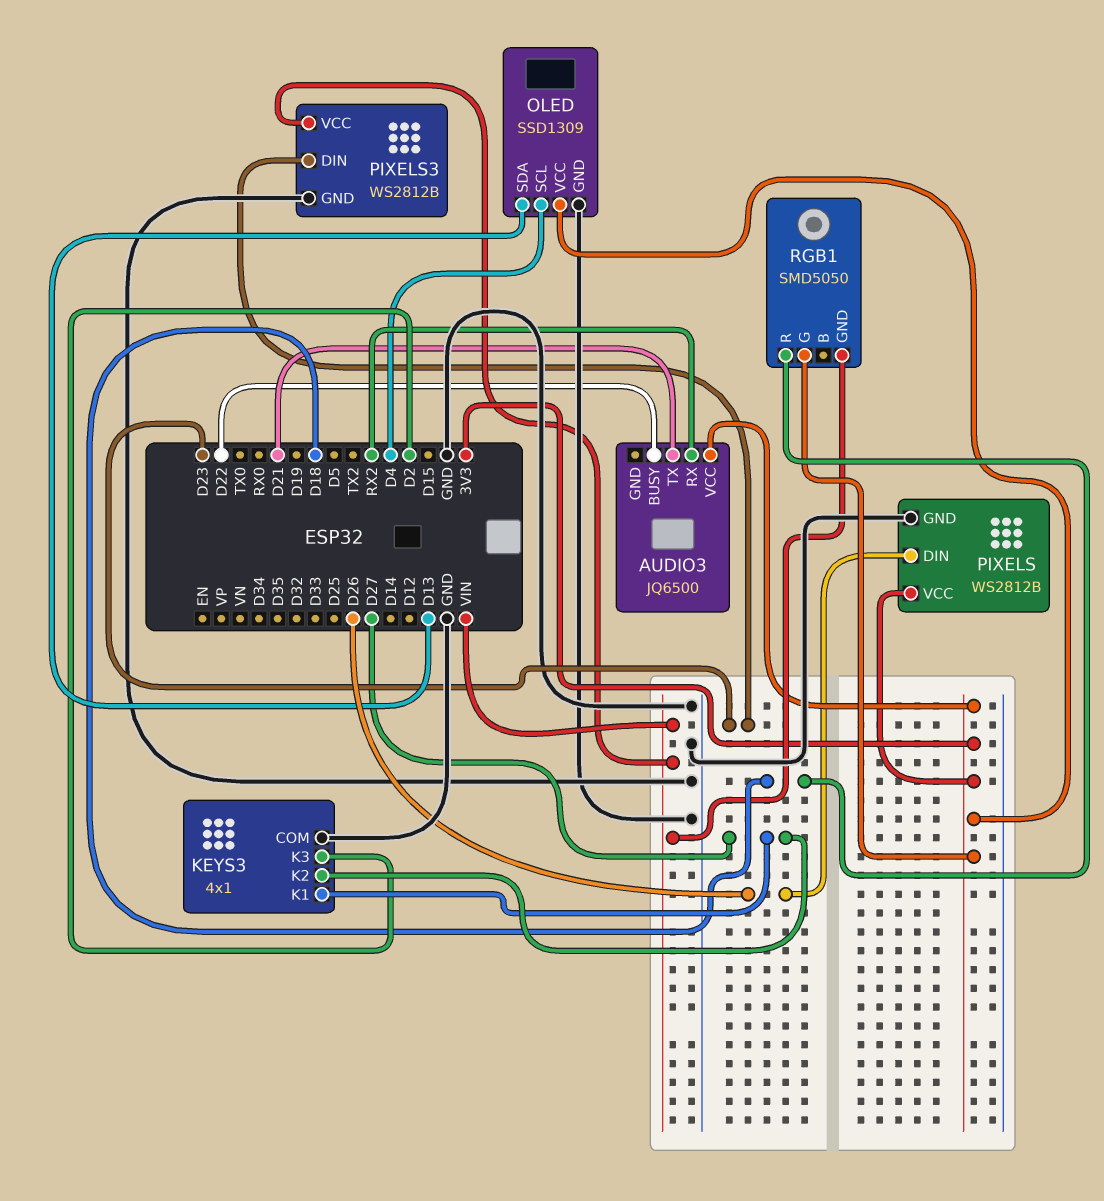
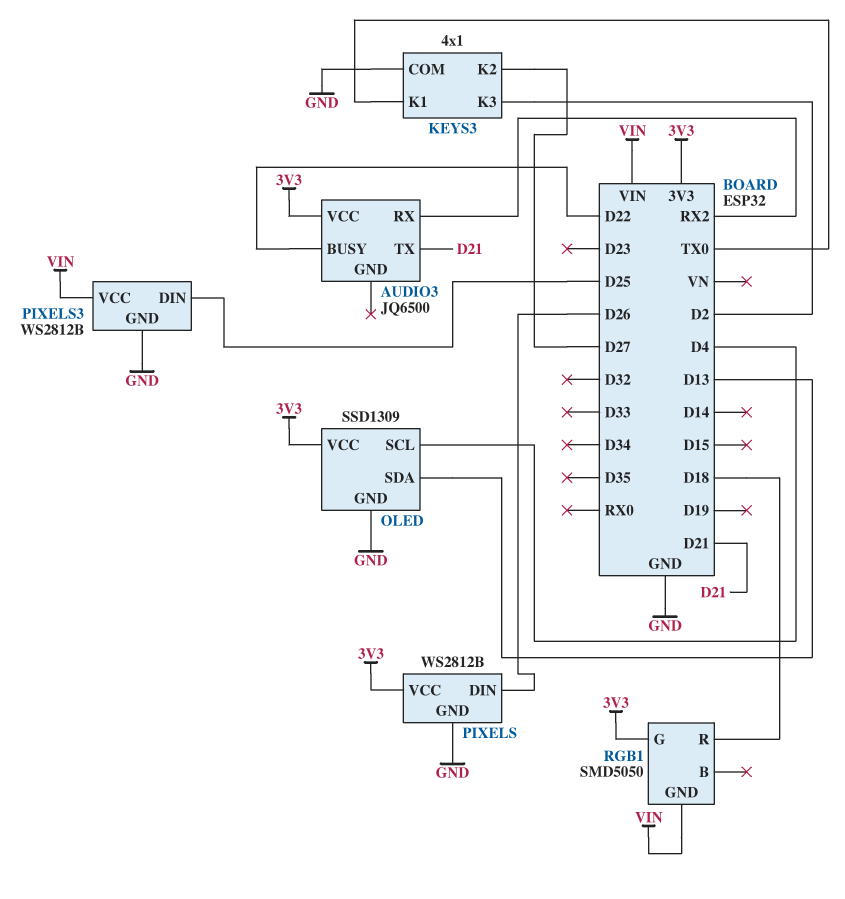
KEYS3 pin K1: D27 -> TX0
PIXELS3 pin DIN: D23 -> D25

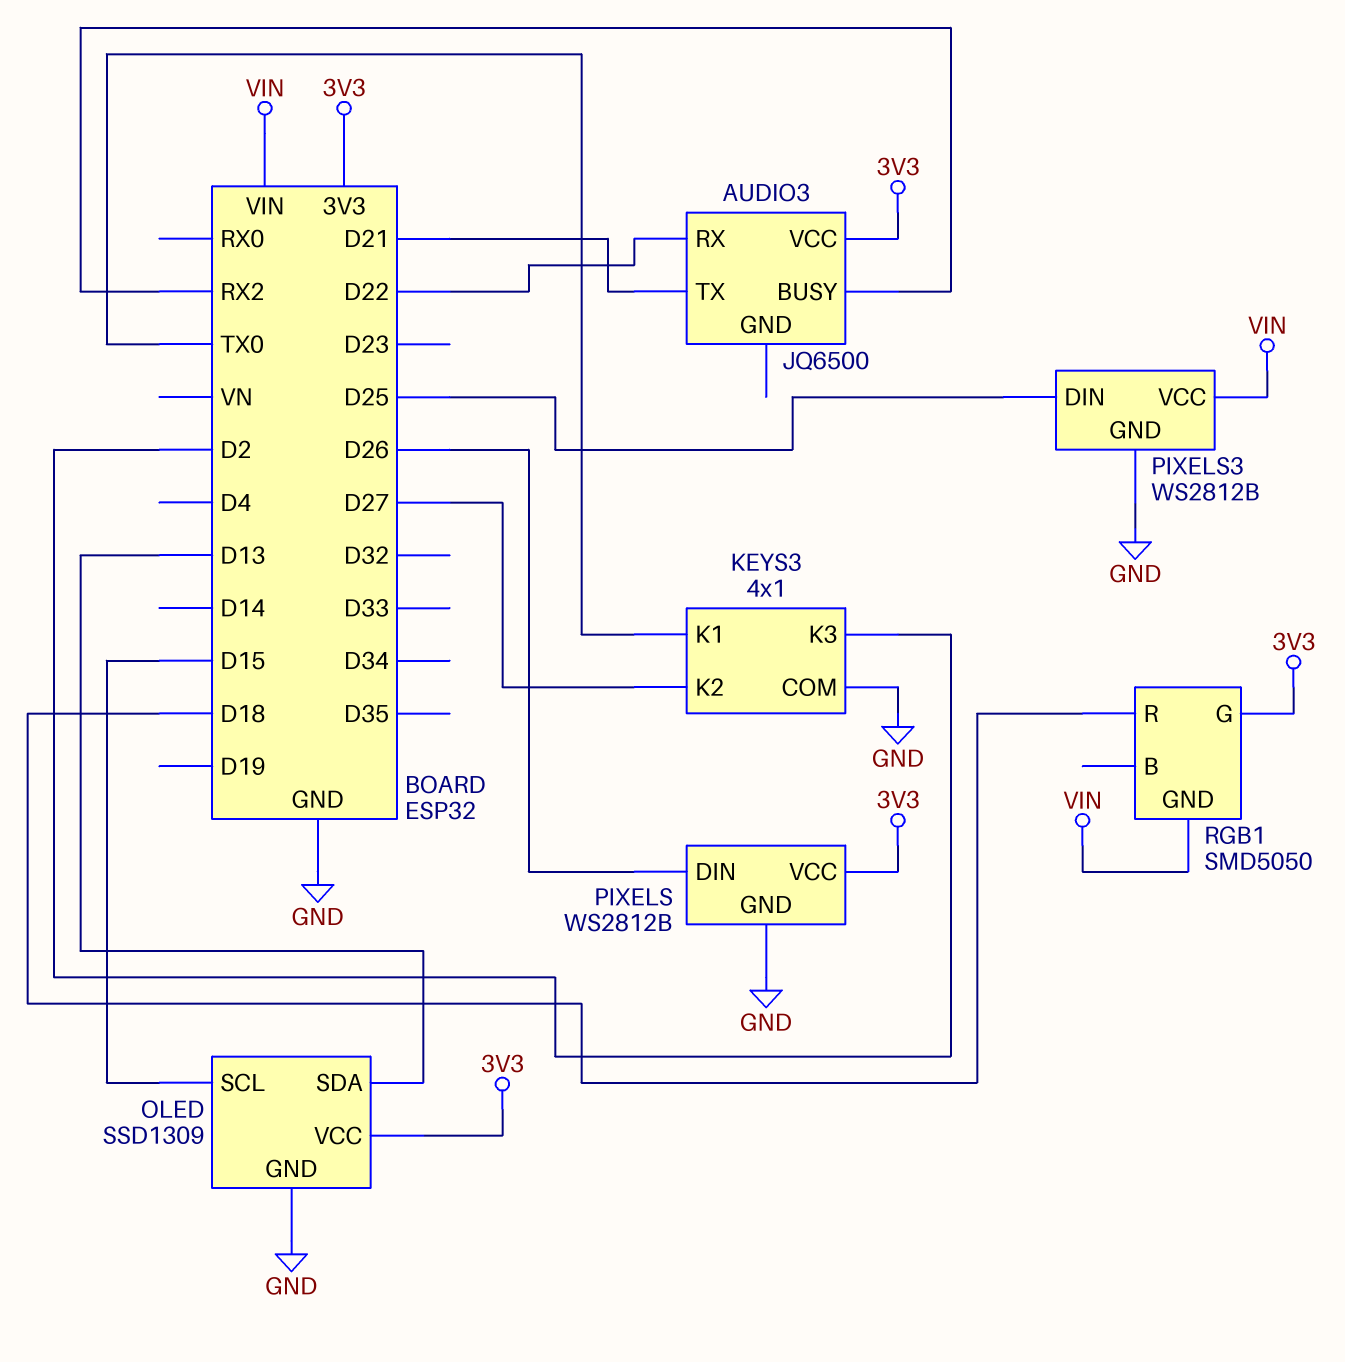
AUDIO3 pin BUSY: D22 -> RX2
AUDIO3 pin RX: RX2 -> D22
OLED pin SCL: D4 -> D15

